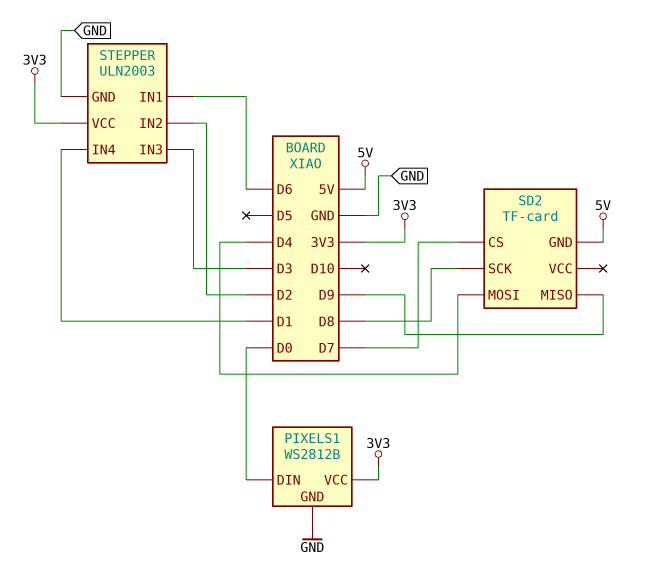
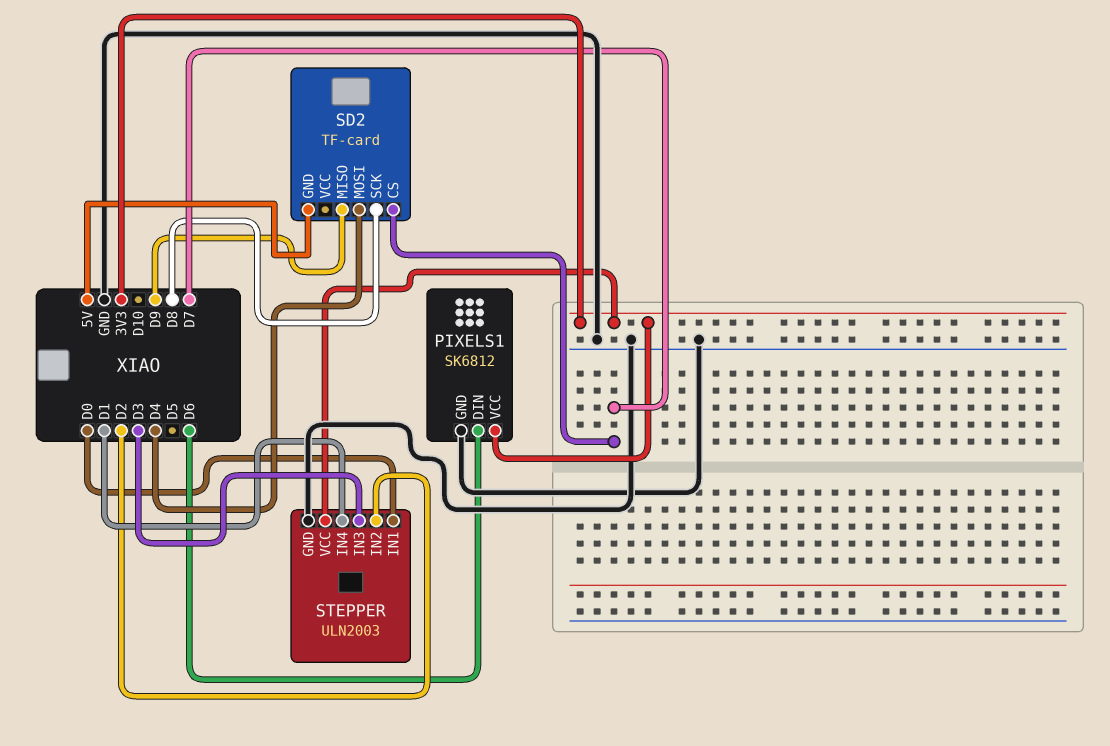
PIXELS1: WS2812B -> SK6812
PIXELS1 pin DIN: D0 -> D6
STEPPER pin IN1: D6 -> D0

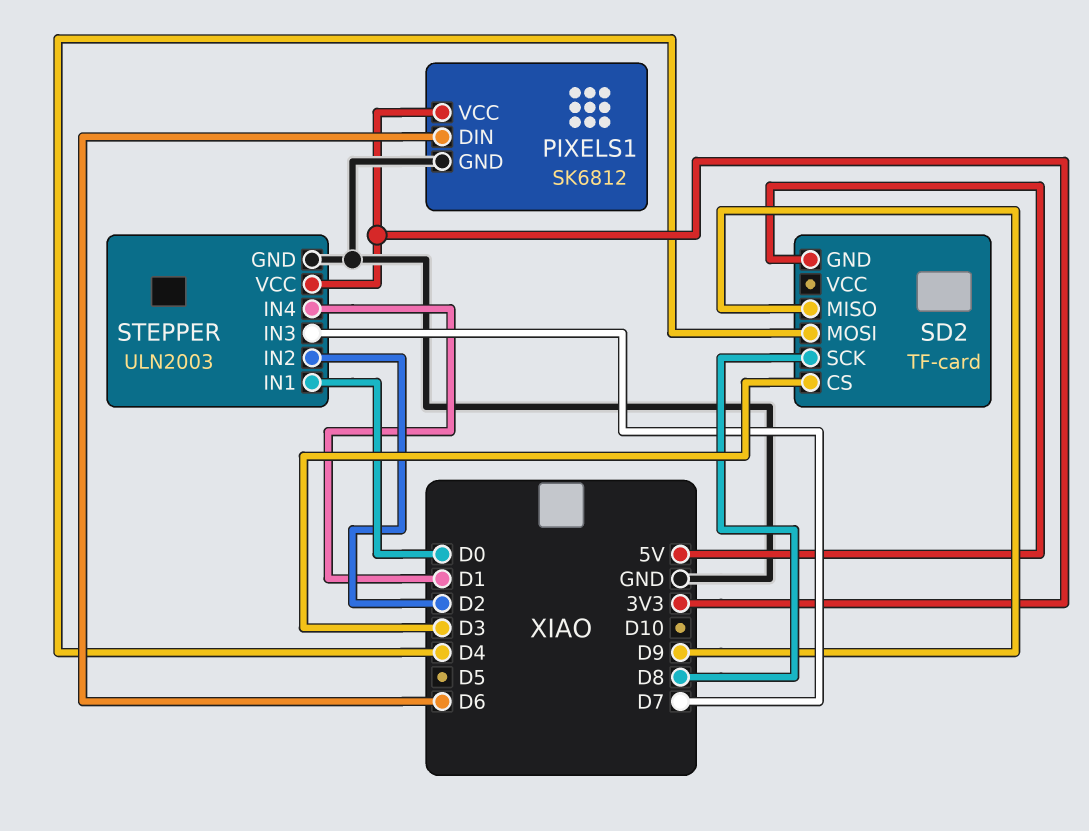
SD2 pin CS: D7 -> D3
STEPPER pin IN3: D3 -> D7

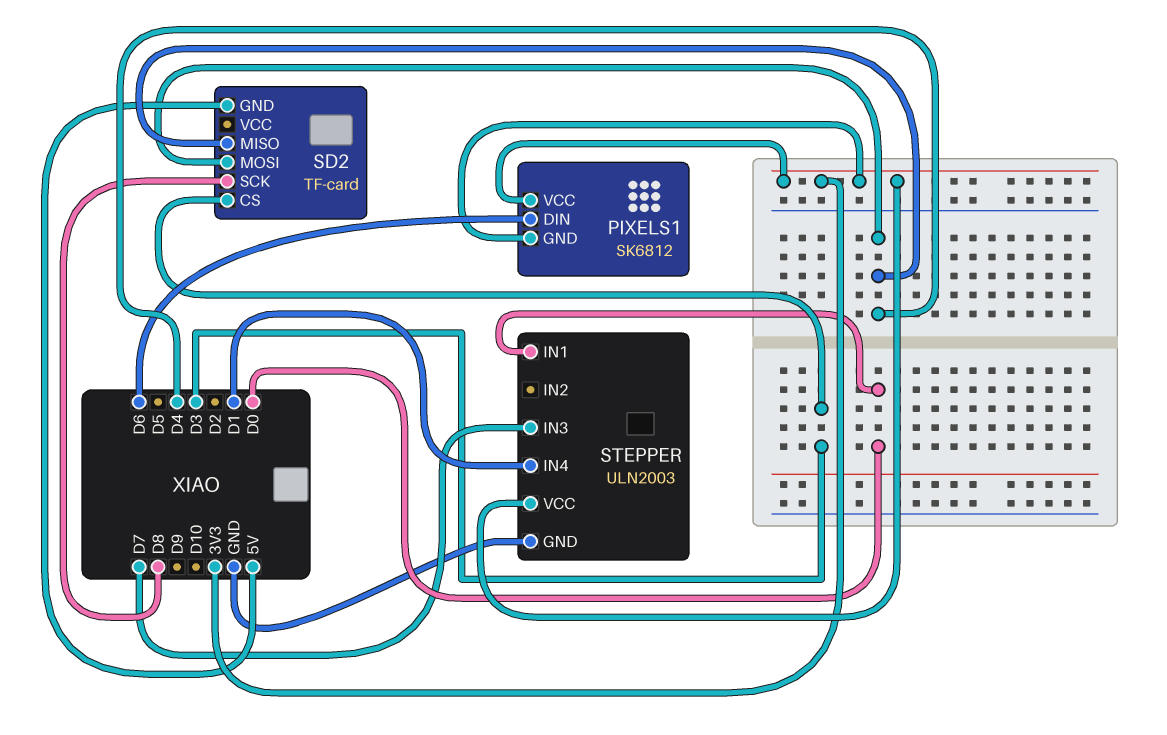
PIXELS1 pin GND: GND -> 3V3
SD2 pin MISO: D9 -> D4
STEPPER pin IN2: D2 -> none

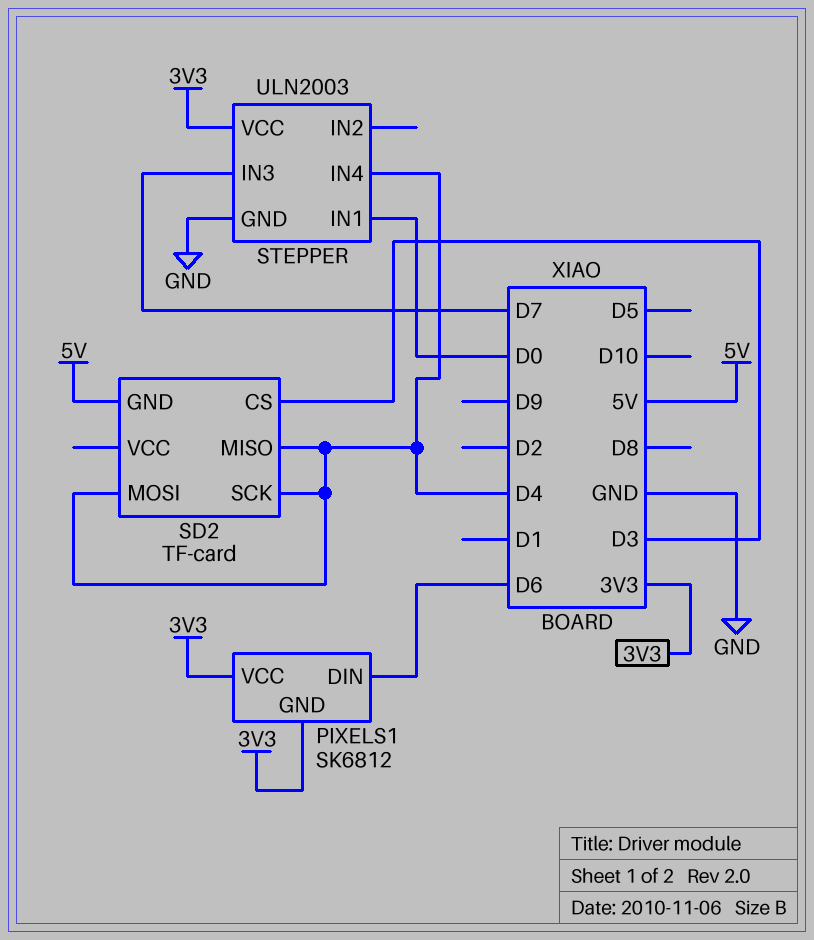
SD2 pin SCK: D8 -> D4
STEPPER pin IN4: D1 -> D4

